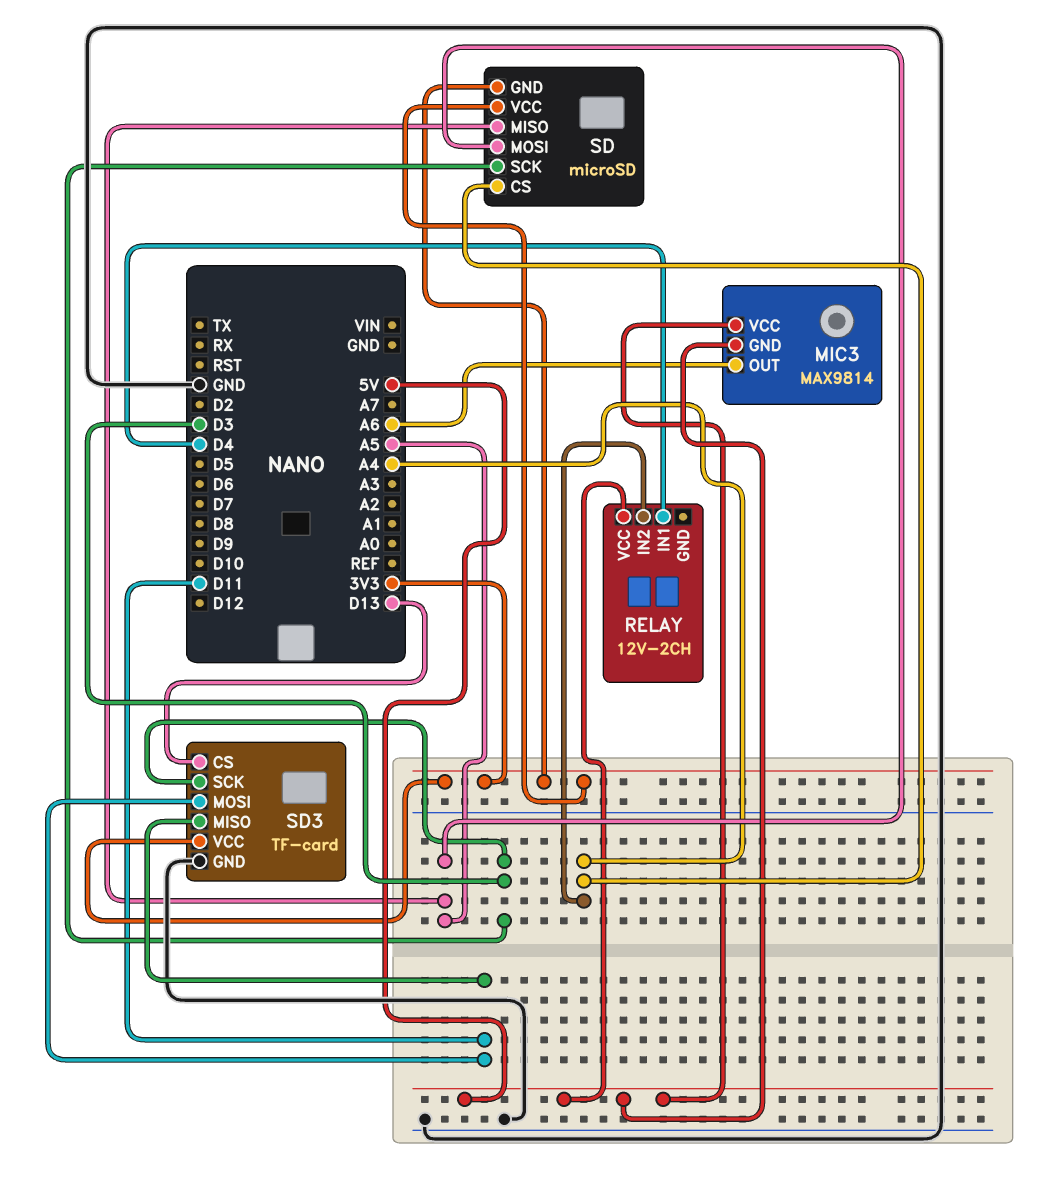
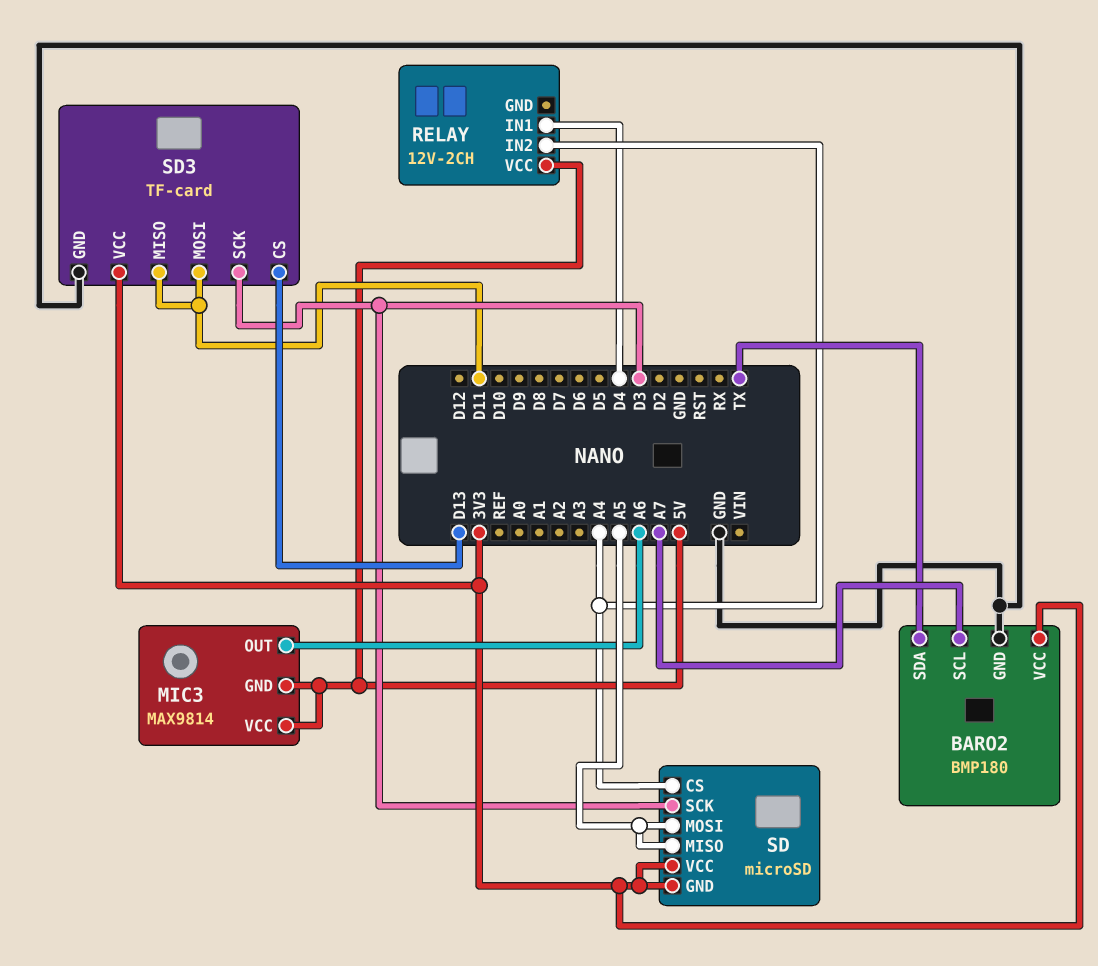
BARO2: none -> BMP180
BARO2 pin GND: none -> GND
BARO2 pin SCL: none -> A7
BARO2 pin SDA: none -> TX
BARO2 pin VCC: none -> 3V3

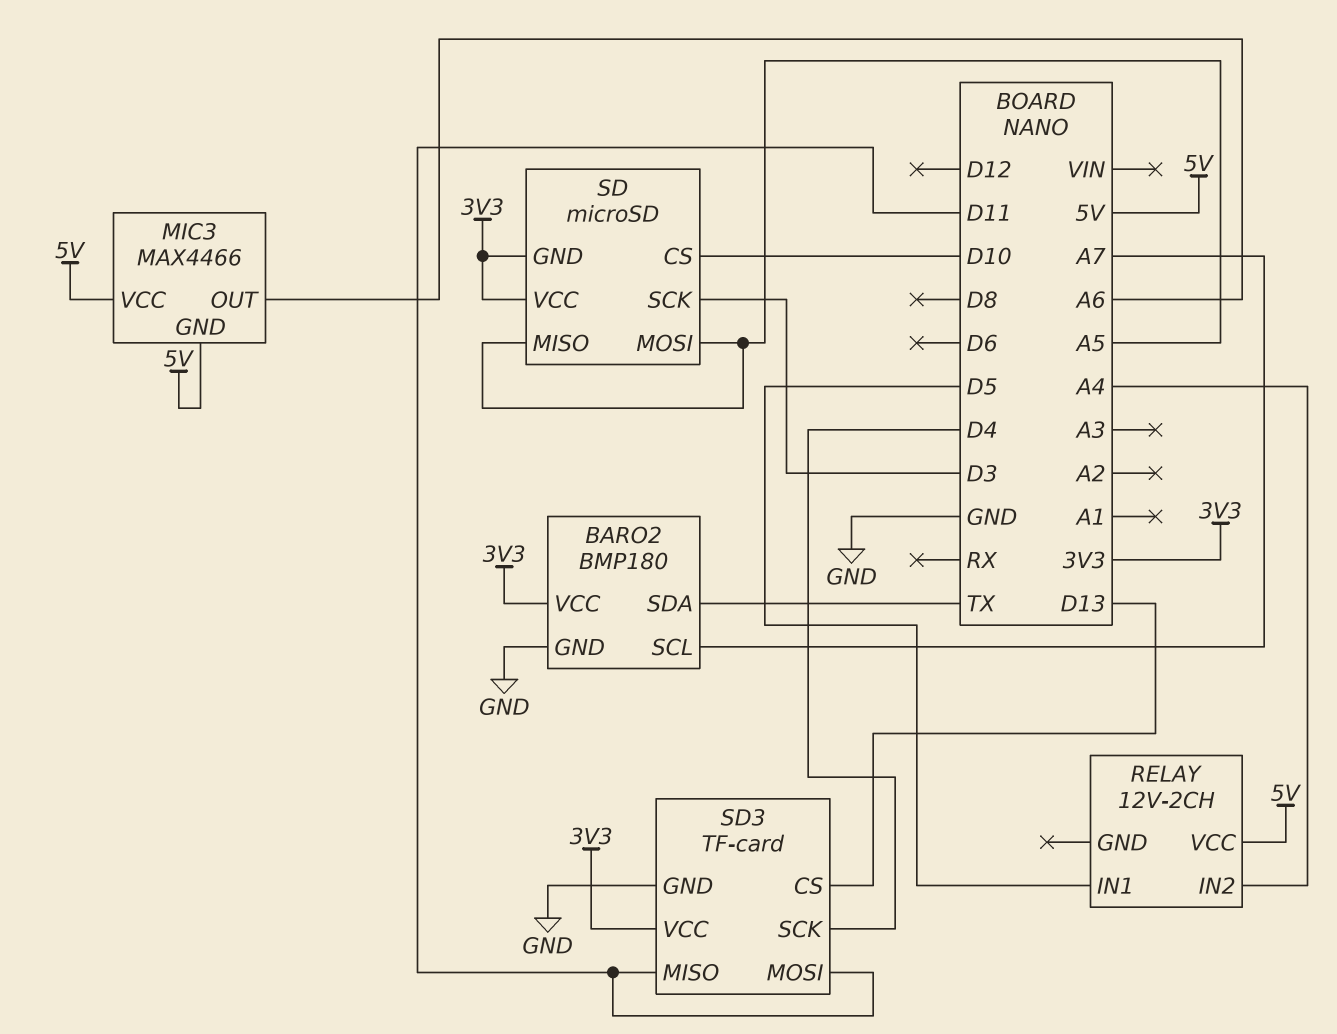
MIC3: MAX9814 -> MAX4466
RELAY pin IN1: D4 -> D5
SD pin CS: A4 -> D10
SD3 pin SCK: D3 -> D4

